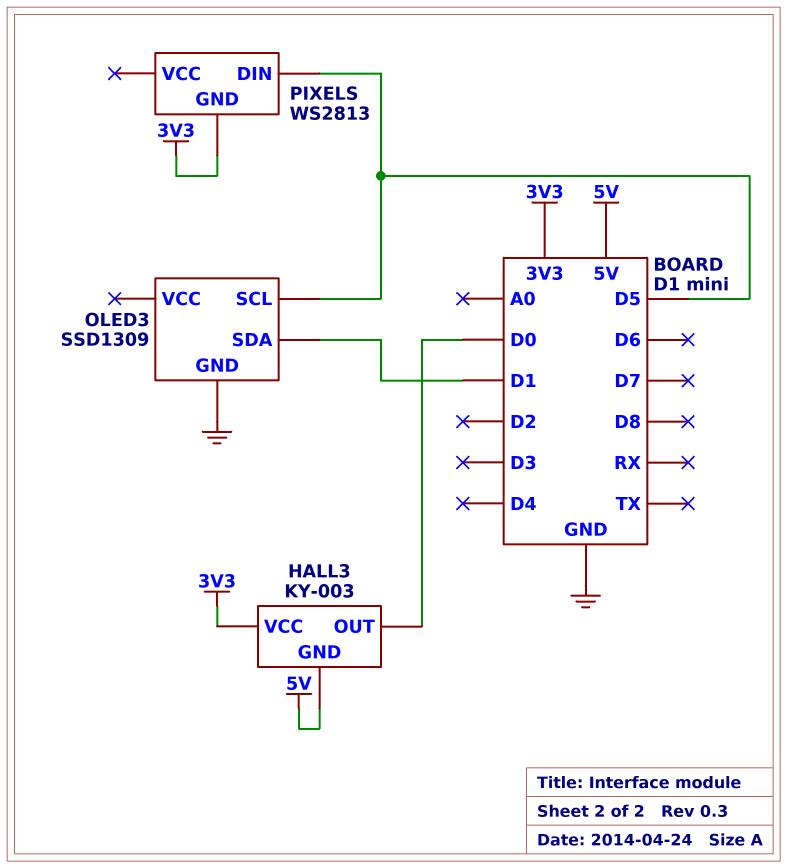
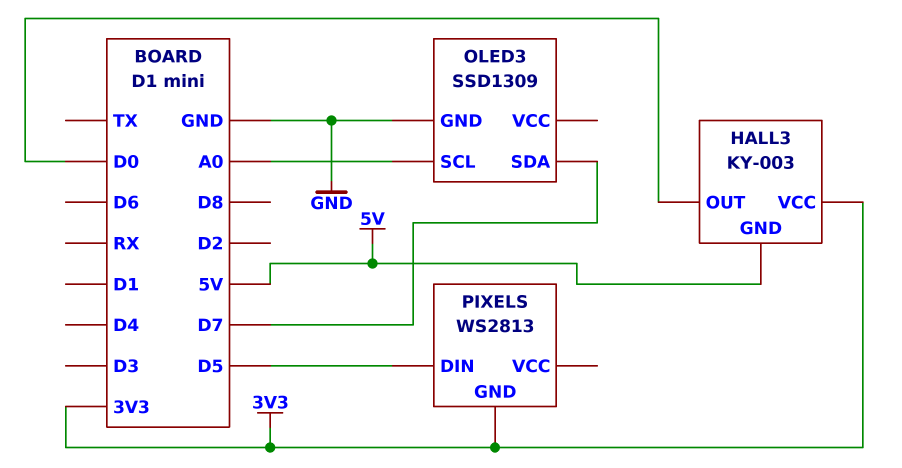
OLED3 pin SCL: D5 -> A0
OLED3 pin SDA: D1 -> D7

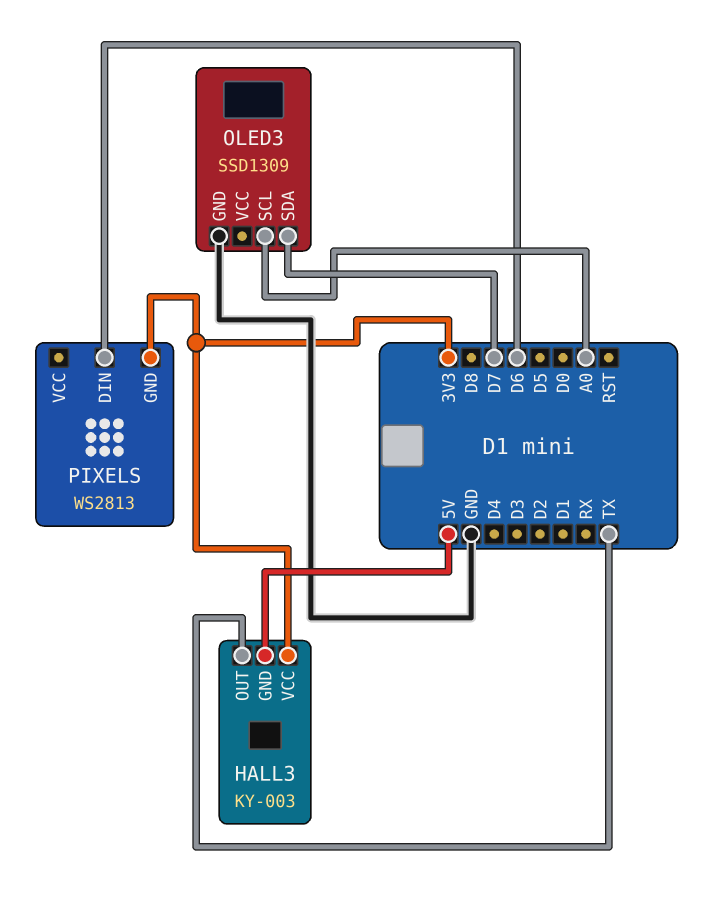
HALL3 pin OUT: D0 -> TX
PIXELS pin DIN: D5 -> D6

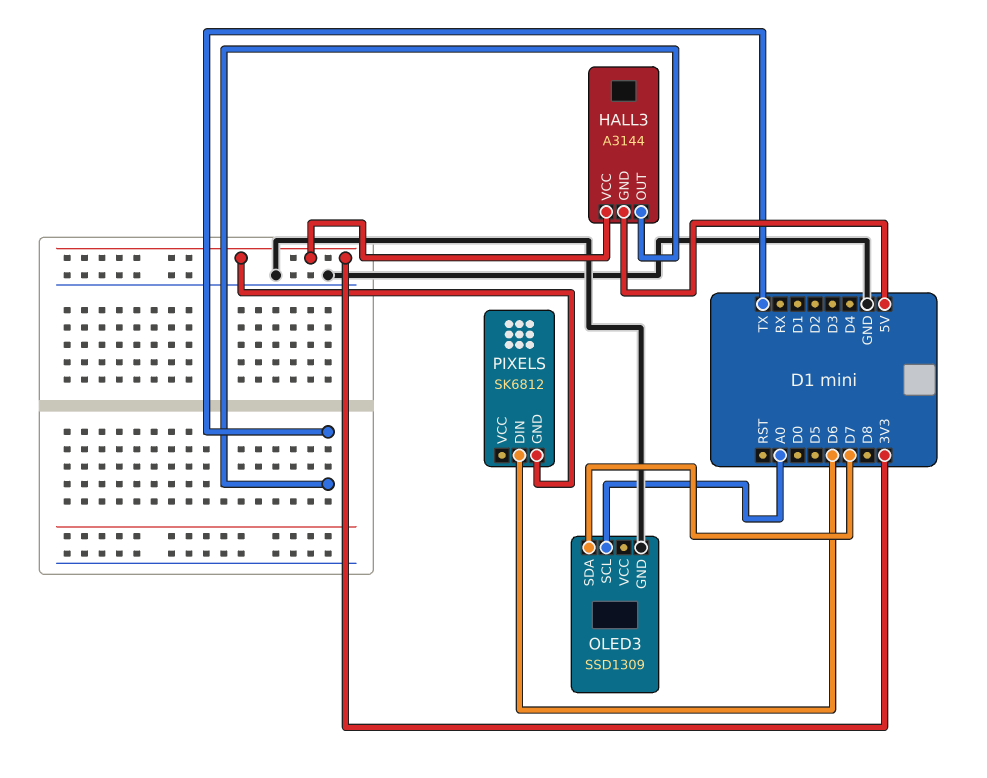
HALL3: KY-003 -> A3144
PIXELS: WS2813 -> SK6812

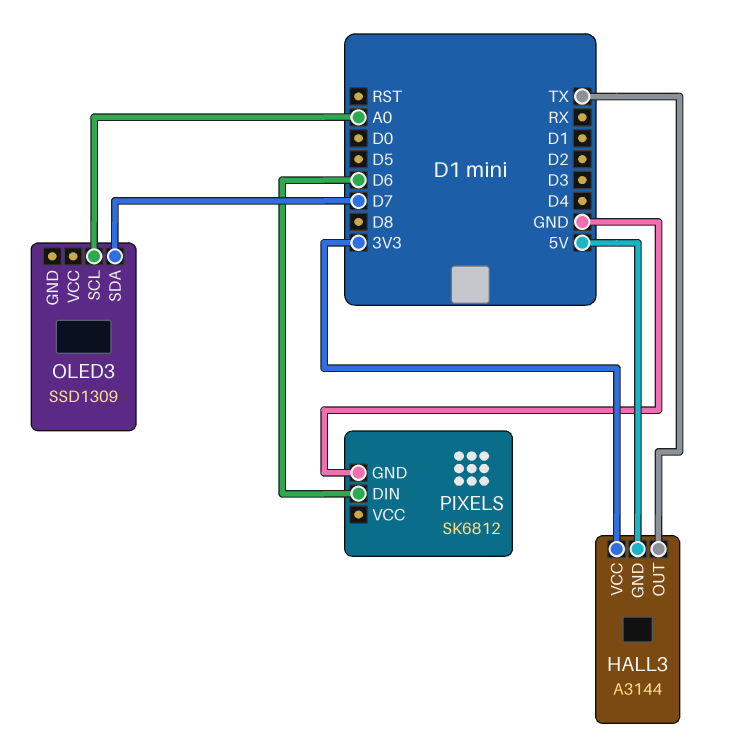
OLED3 pin GND: GND -> none
PIXELS pin GND: 3V3 -> GND

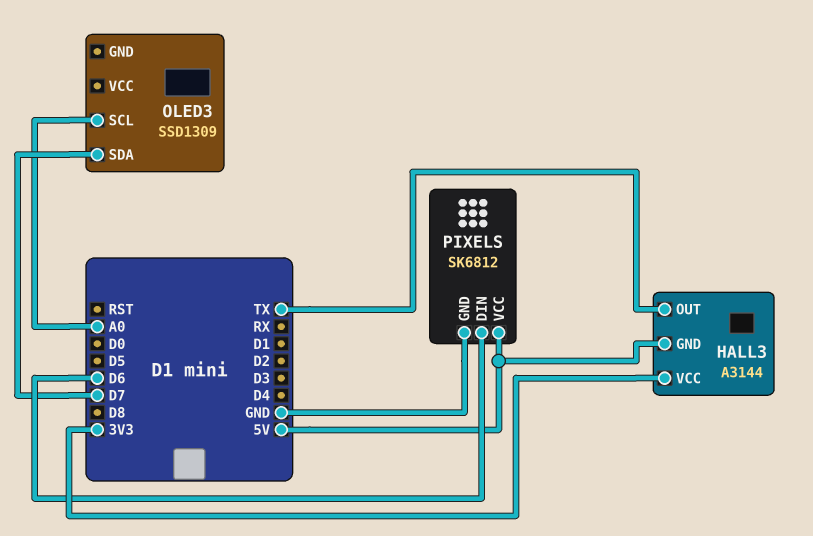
PIXELS pin VCC: none -> 5V

